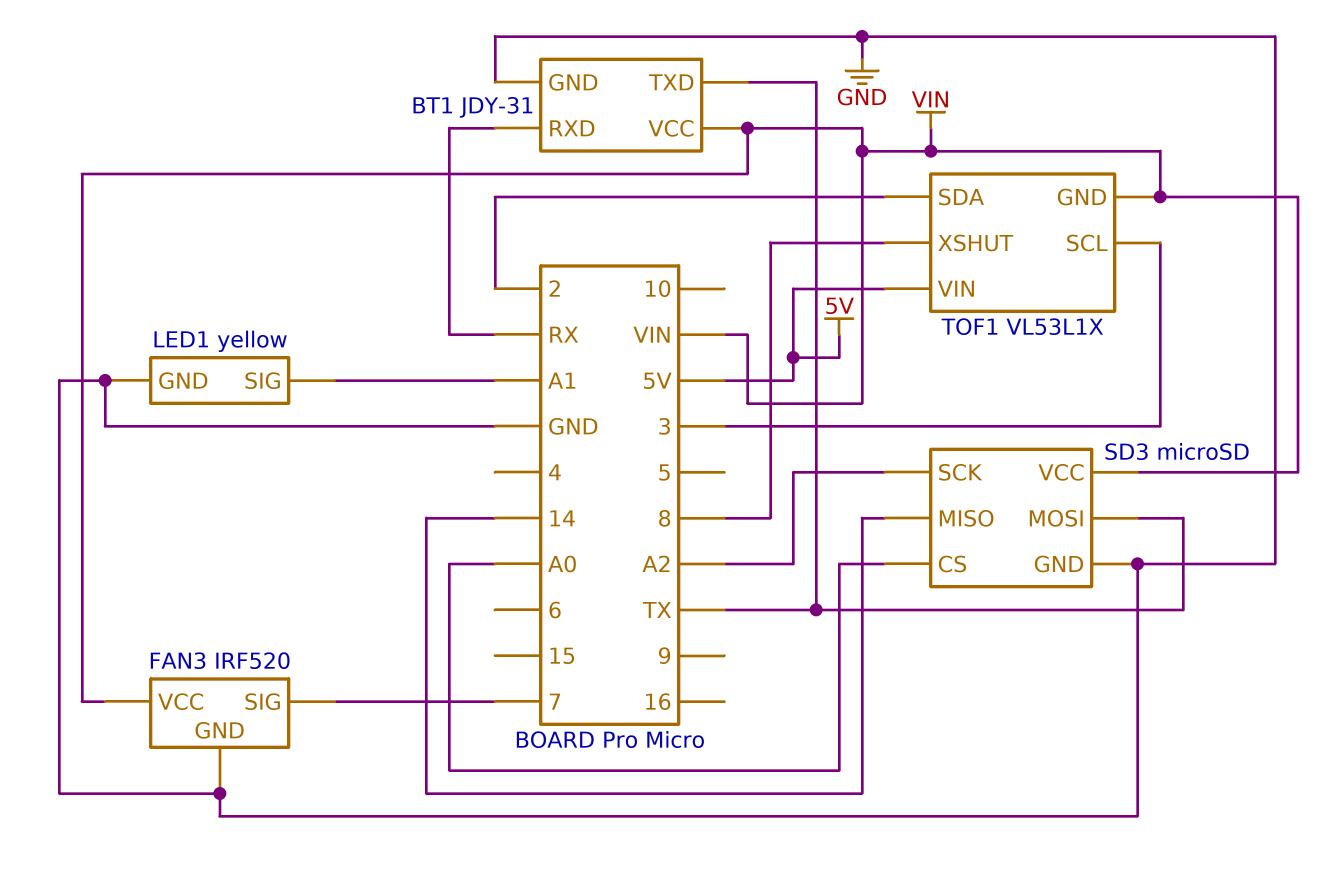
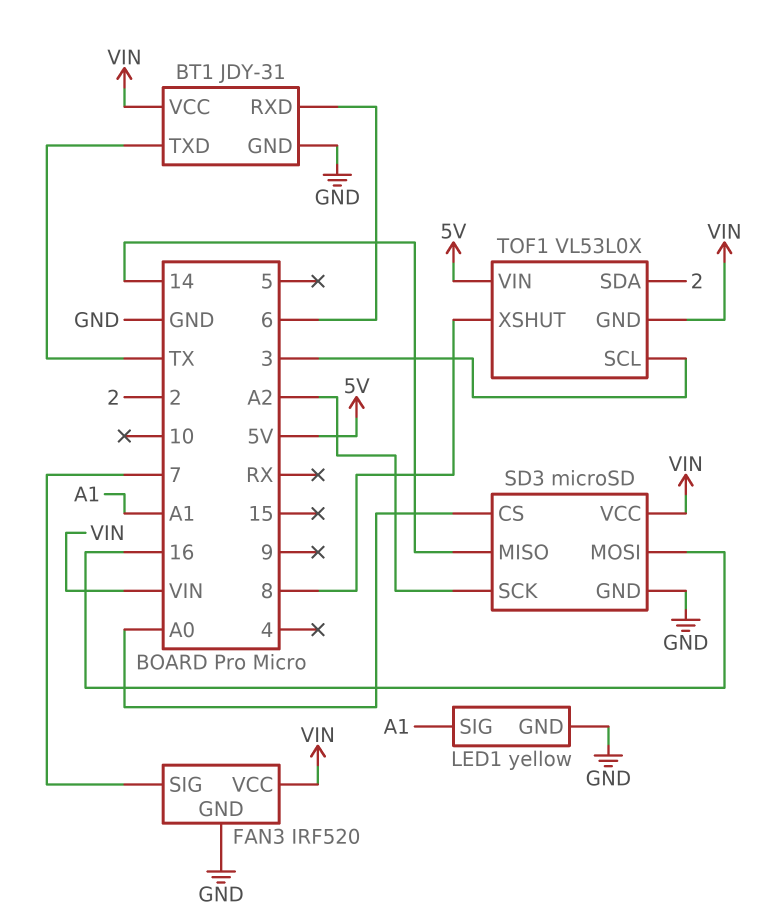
BT1 pin RXD: RX -> 6
SD3 pin MOSI: TX -> 16
TOF1: VL53L1X -> VL53L0X

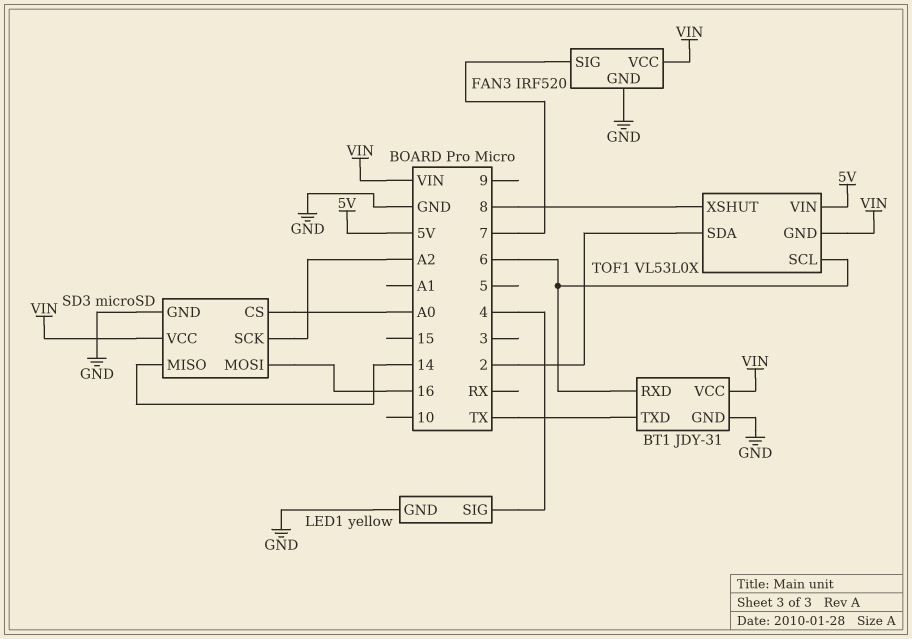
LED1 pin SIG: A1 -> 4
TOF1 pin SCL: 3 -> 6

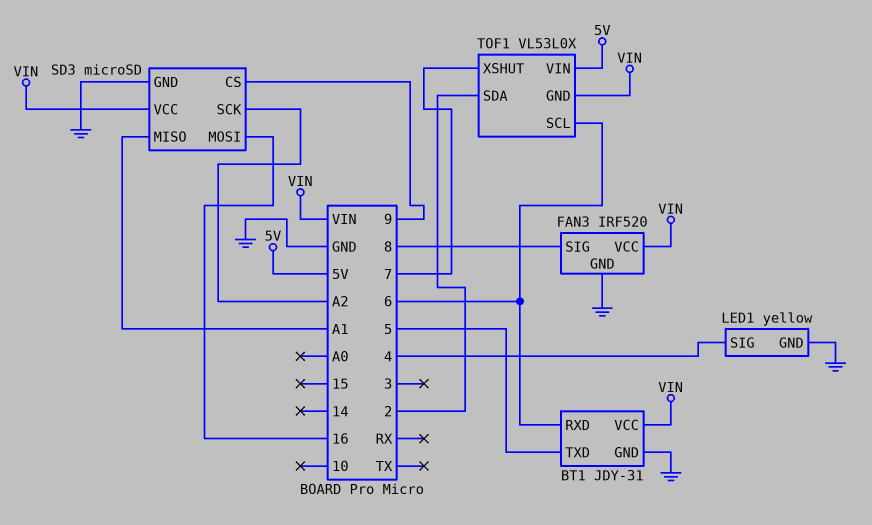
BT1 pin TXD: TX -> 5
FAN3 pin SIG: 7 -> 8
SD3 pin CS: A0 -> 9
SD3 pin MISO: 14 -> A1
TOF1 pin XSHUT: 8 -> 7

